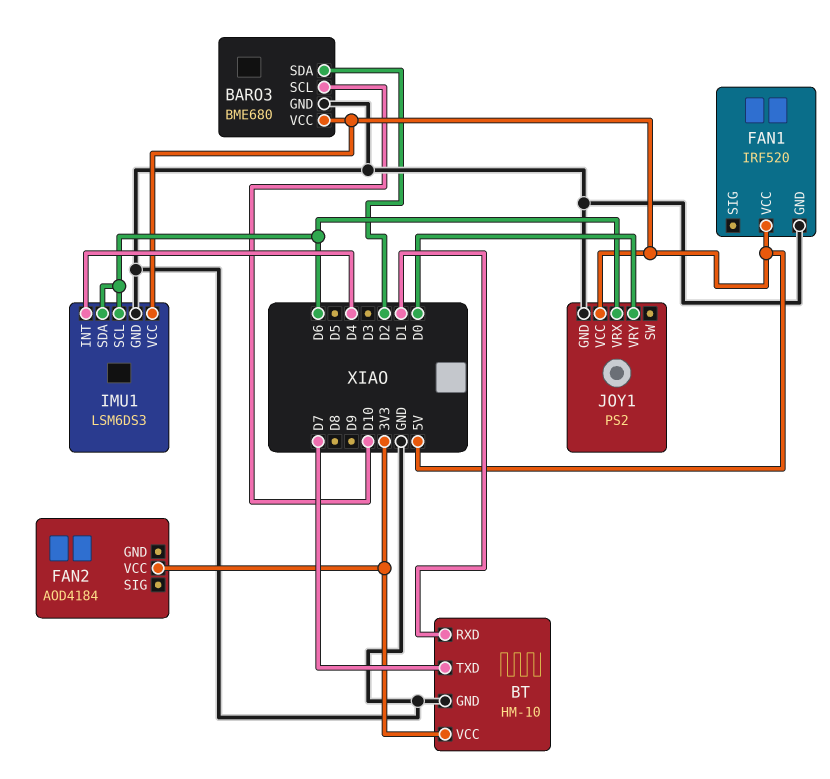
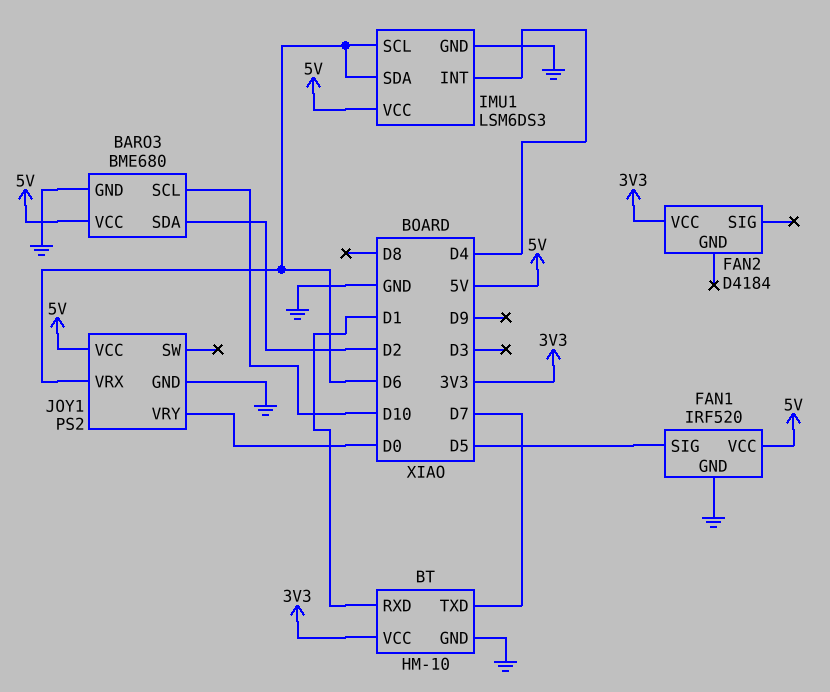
FAN1 pin SIG: none -> D5
FAN2: AOD4184 -> D4184

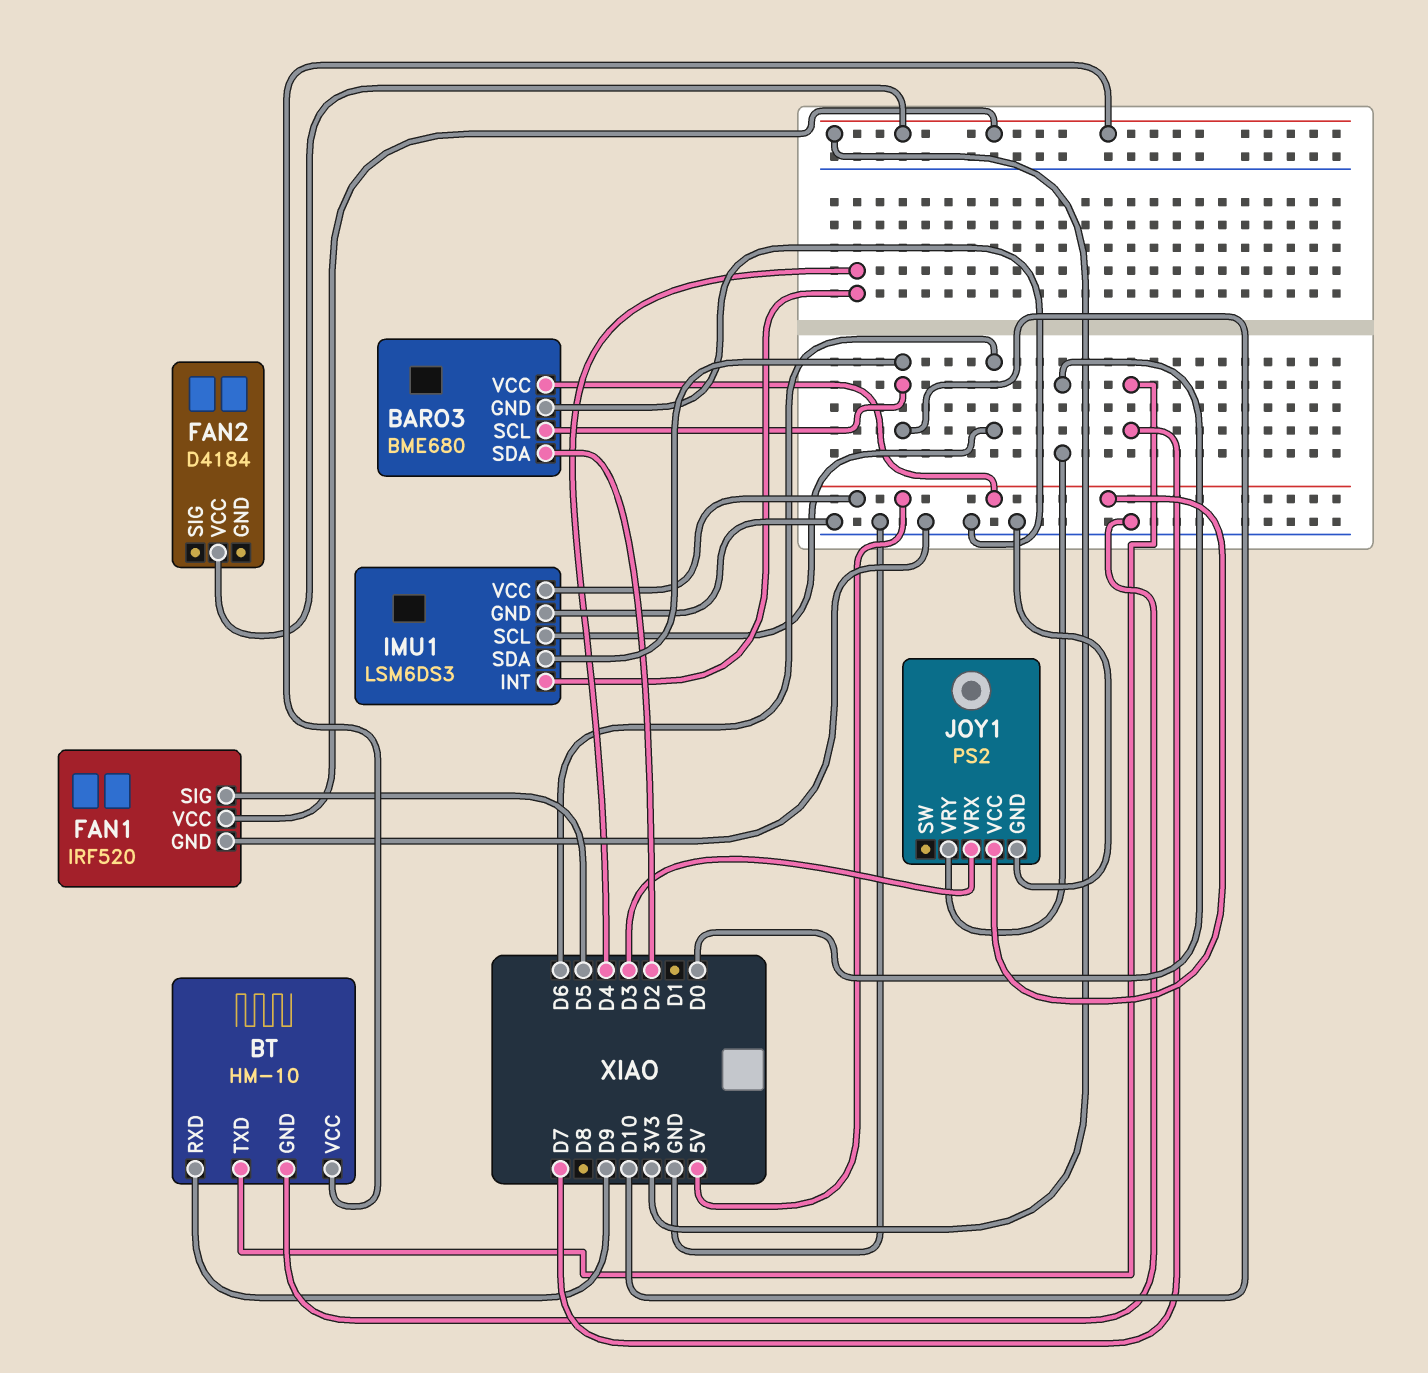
BT pin RXD: D1 -> D9
FAN1 pin VCC: 5V -> 3V3
IMU1 pin SDA: D6 -> D10
JOY1 pin VRX: D6 -> D3

